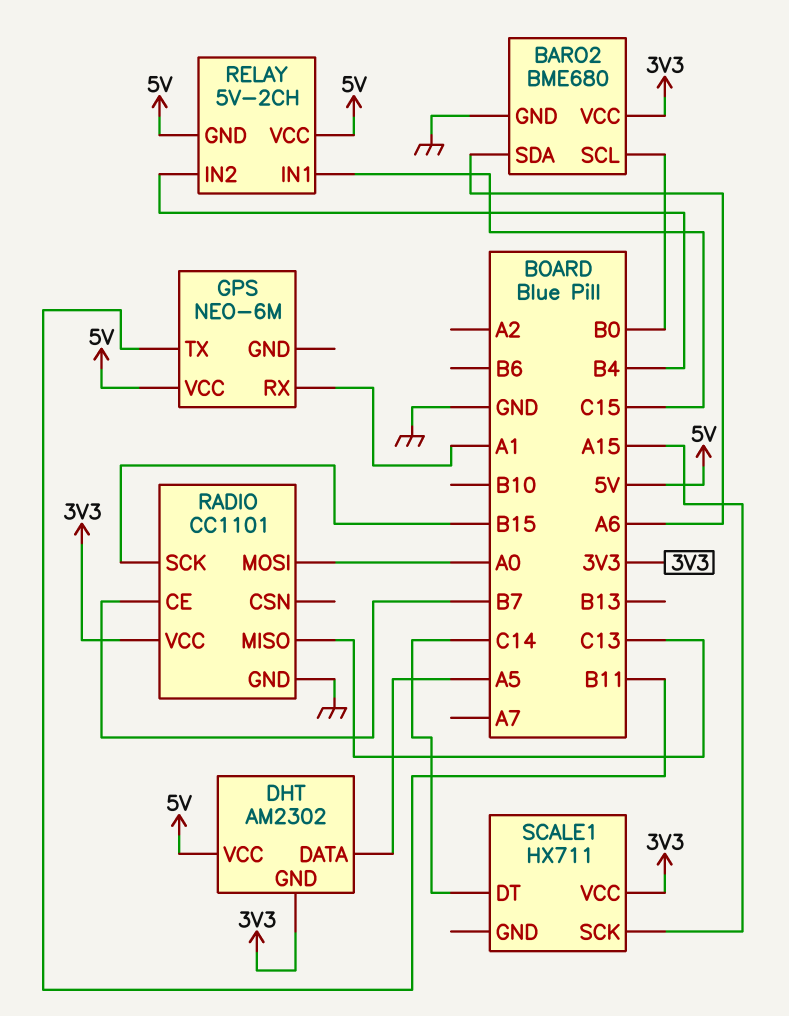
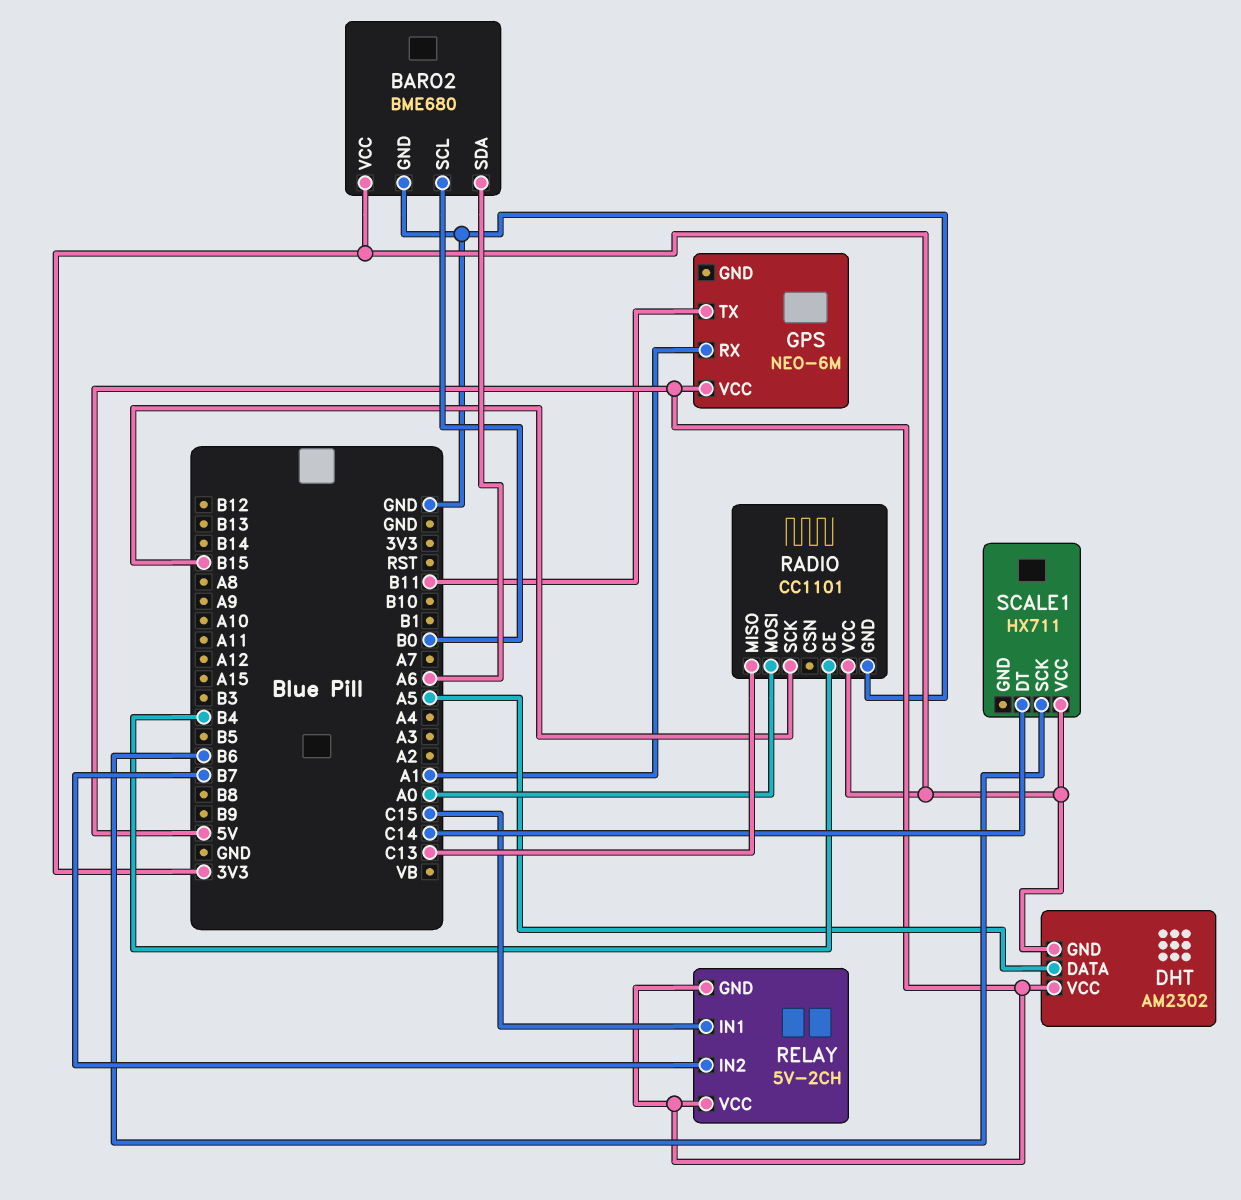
RADIO pin CE: B7 -> B4
RELAY pin IN2: B4 -> B7
SCALE1 pin SCK: A15 -> B6

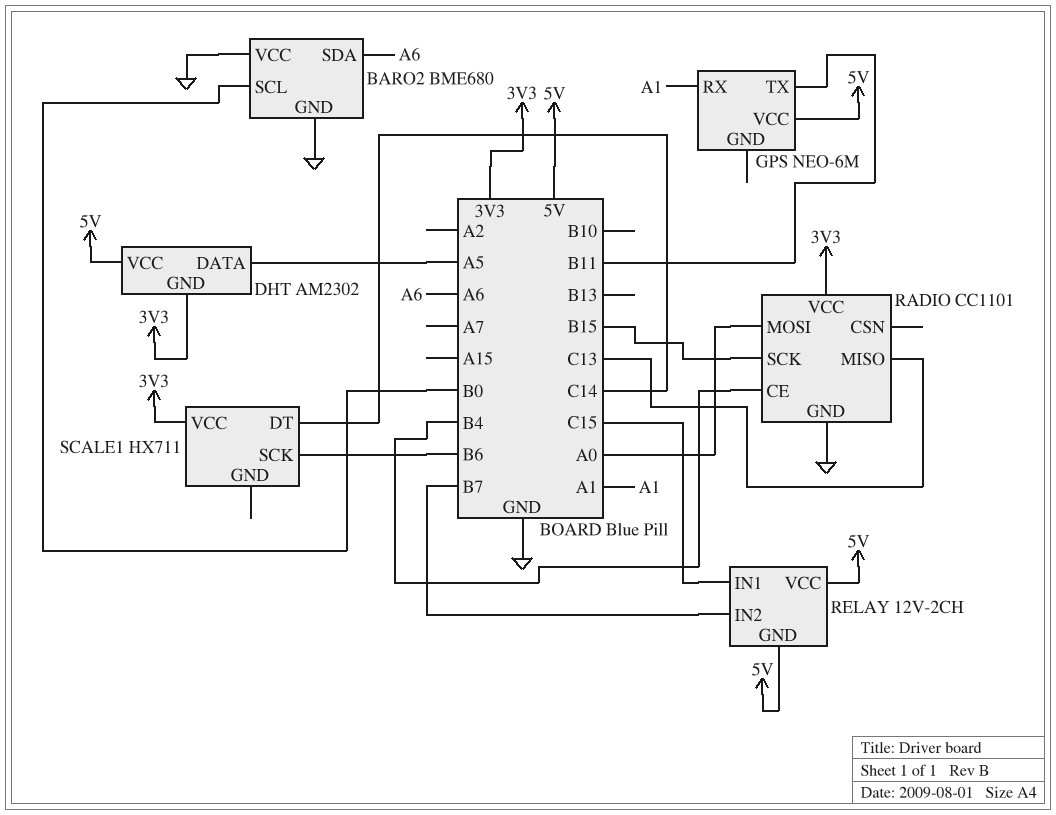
BARO2 pin VCC: 3V3 -> GND
RELAY: 5V-2CH -> 12V-2CH

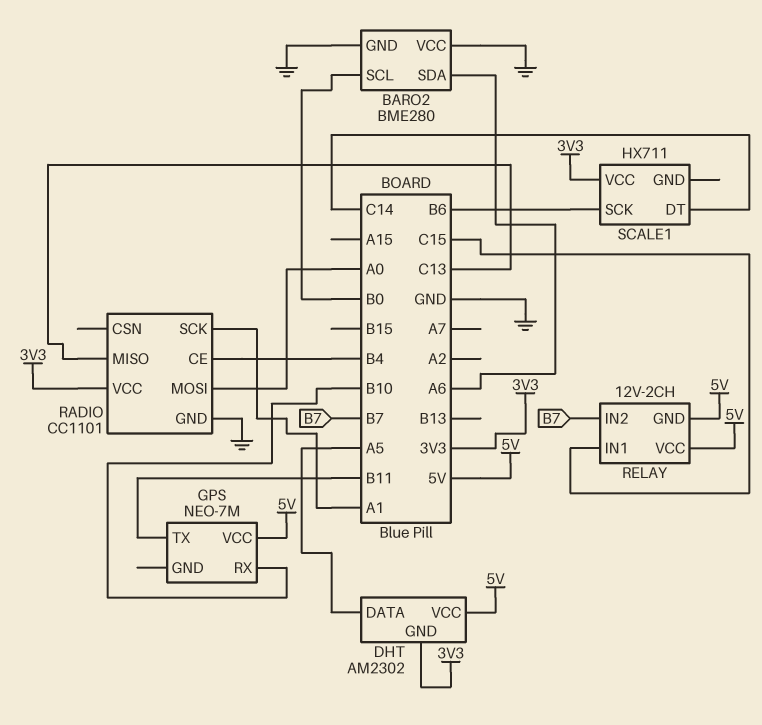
BARO2: BME680 -> BME280
GPS: NEO-6M -> NEO-7M
GPS pin RX: A1 -> B10
RADIO pin SCK: B15 -> A1

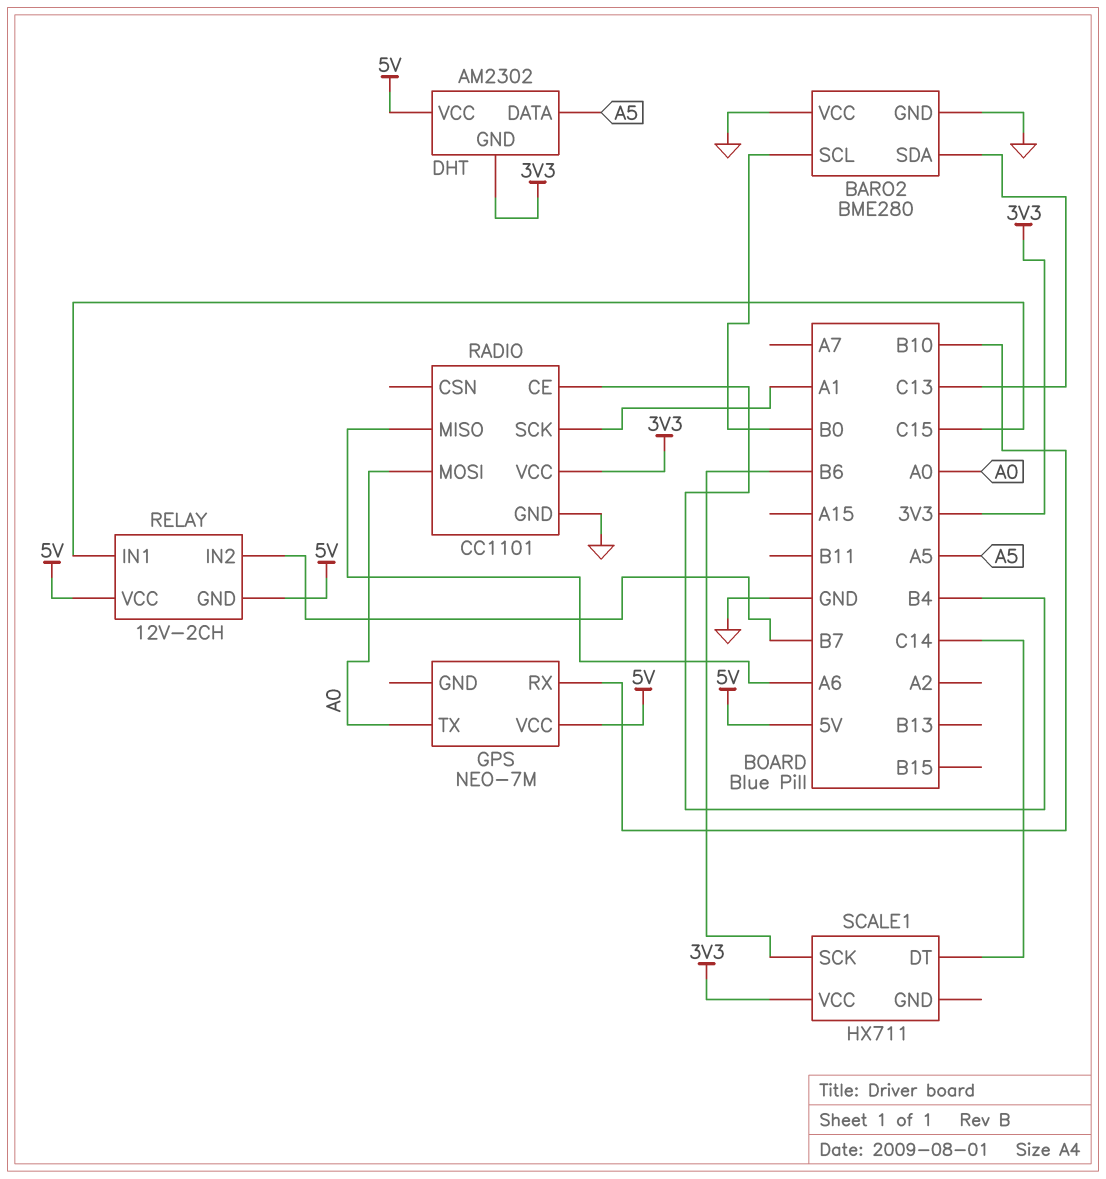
BARO2 pin SDA: A6 -> C13
GPS pin TX: B11 -> A0
RADIO pin MISO: C13 -> A6

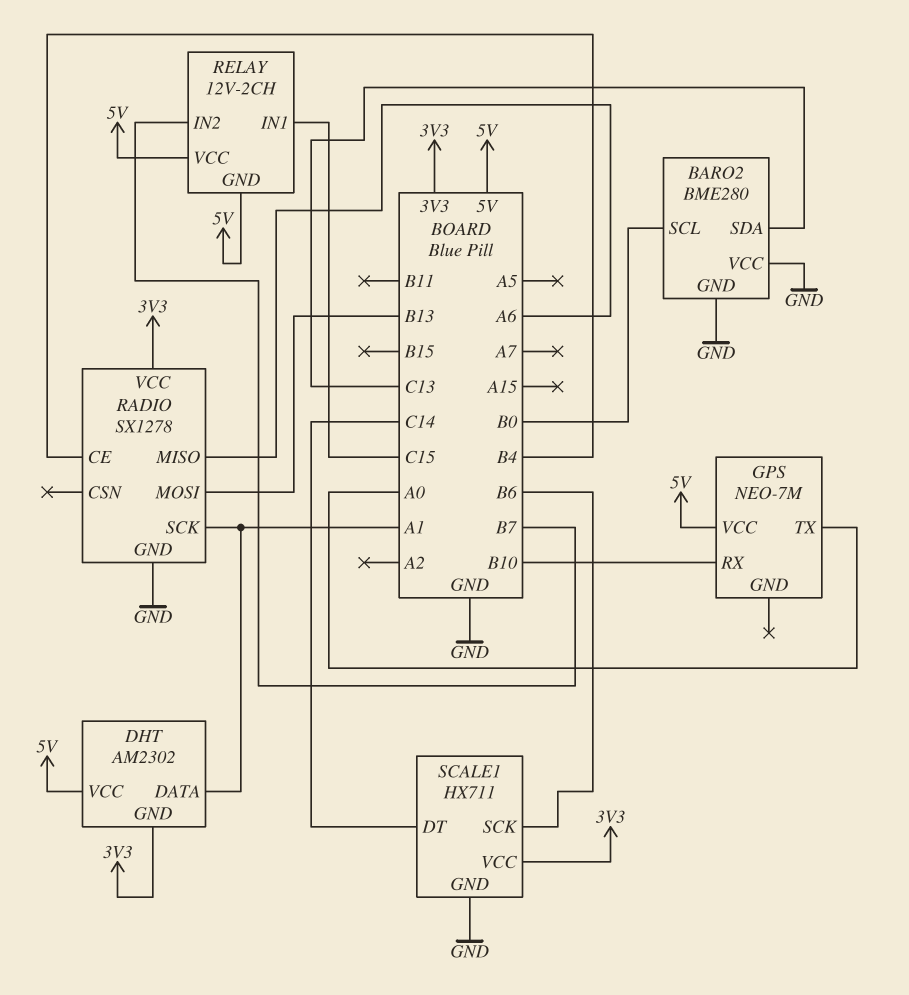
DHT pin DATA: A5 -> A1
RADIO: CC1101 -> SX1278
RADIO pin MOSI: A0 -> B13
SCALE1 pin GND: none -> GND

